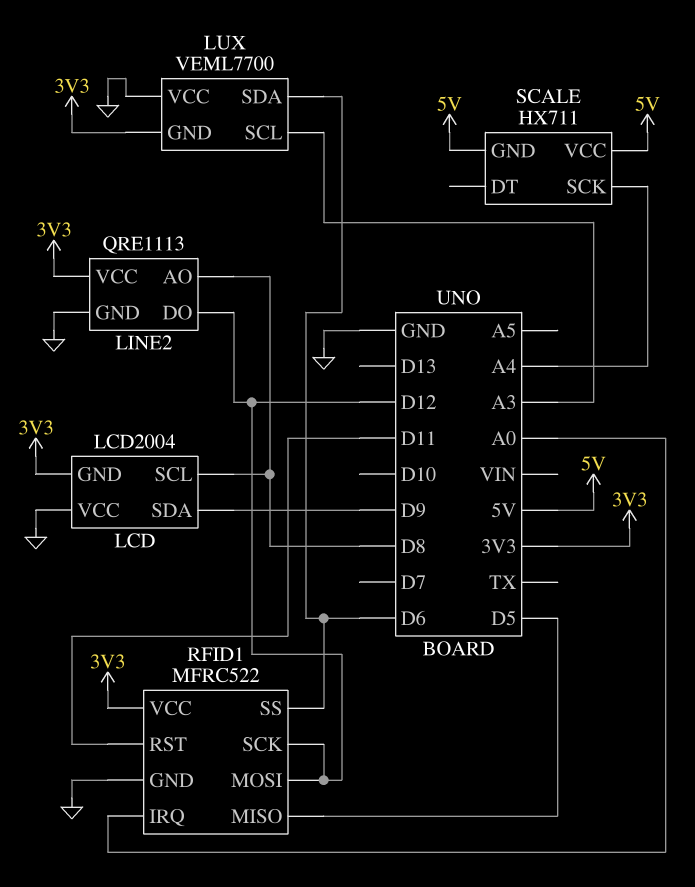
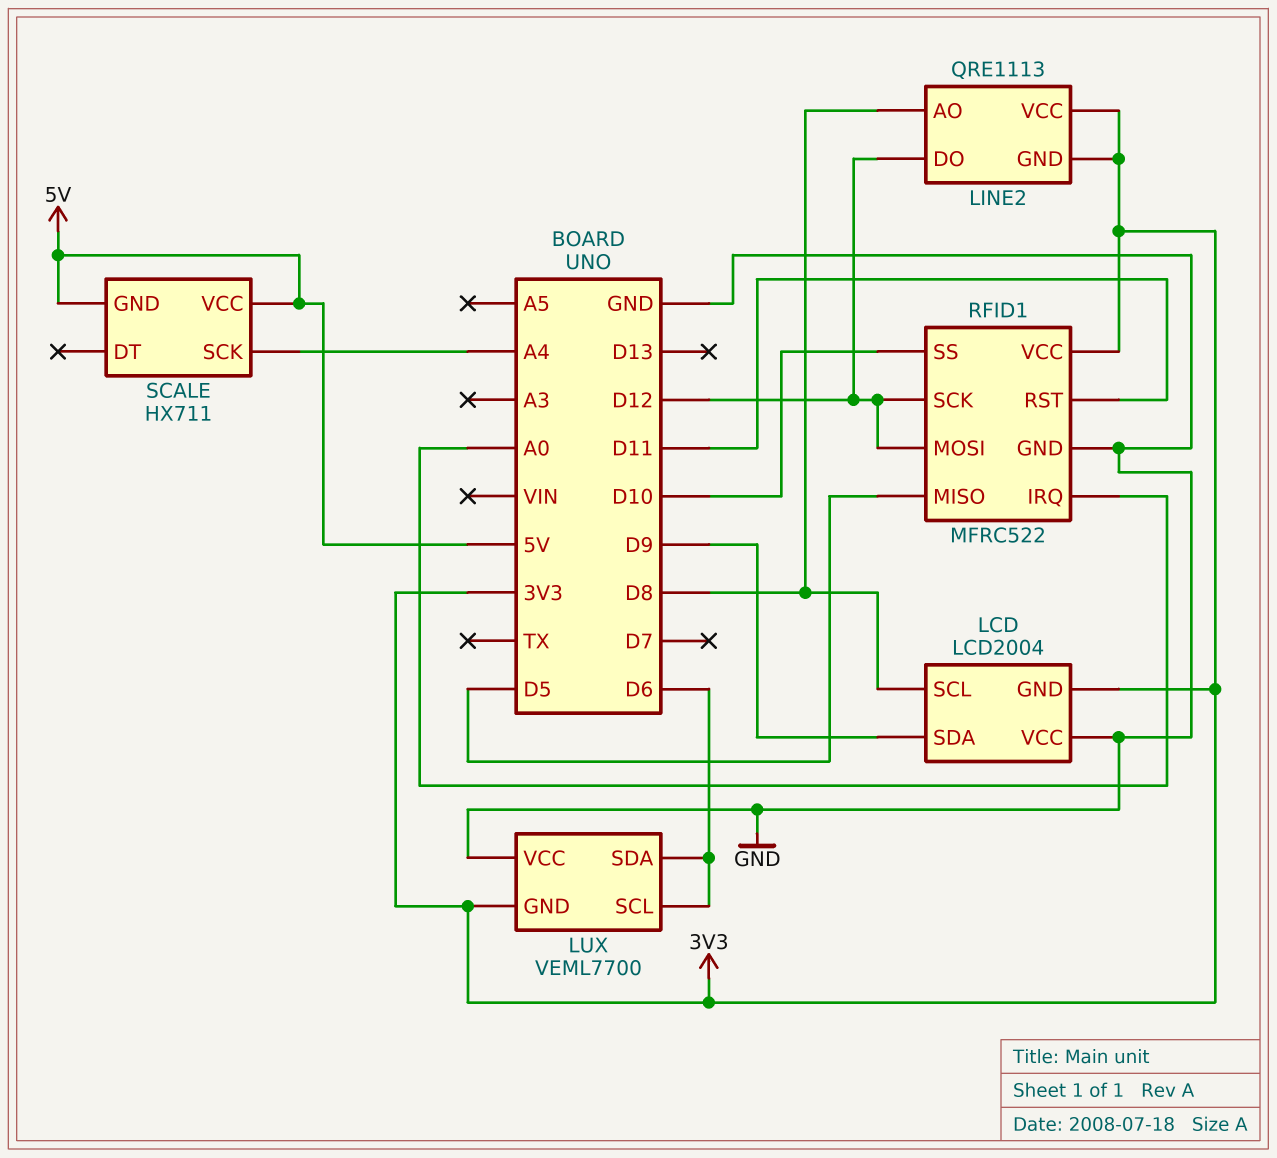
LINE2 pin GND: GND -> 3V3
LUX pin SCL: A3 -> D6
RFID1 pin SS: D6 -> D10

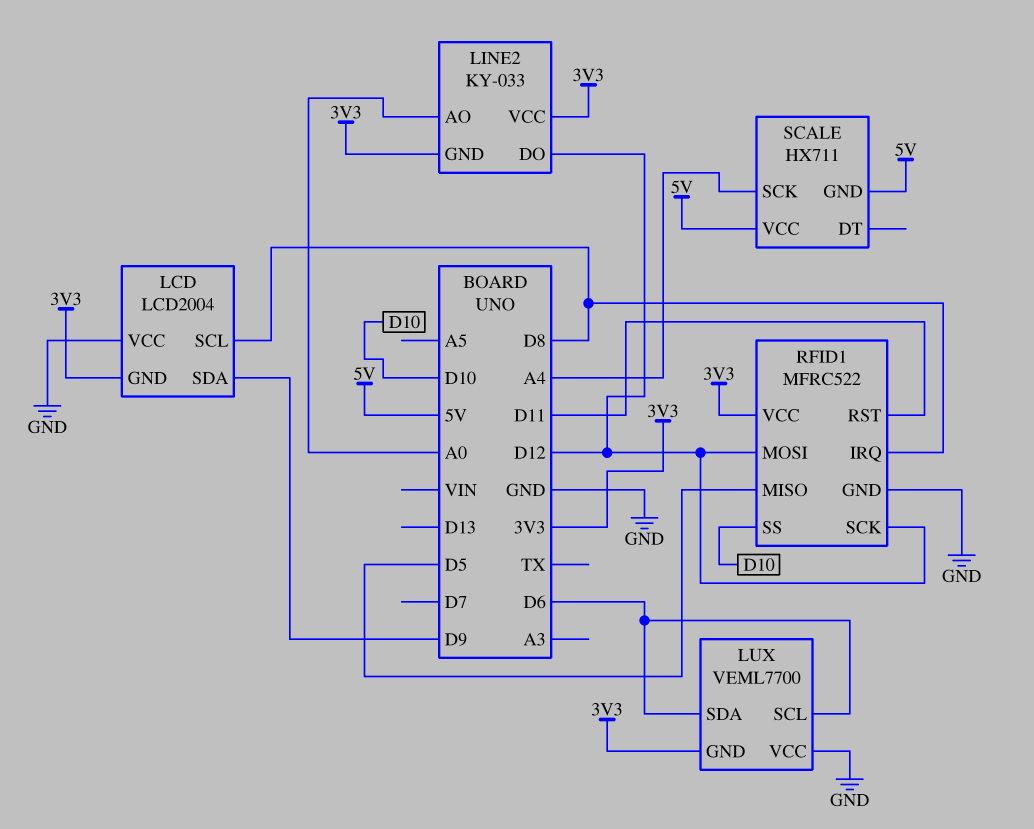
LINE2: QRE1113 -> KY-033
LINE2 pin AO: D8 -> A0
RFID1 pin IRQ: A0 -> D8

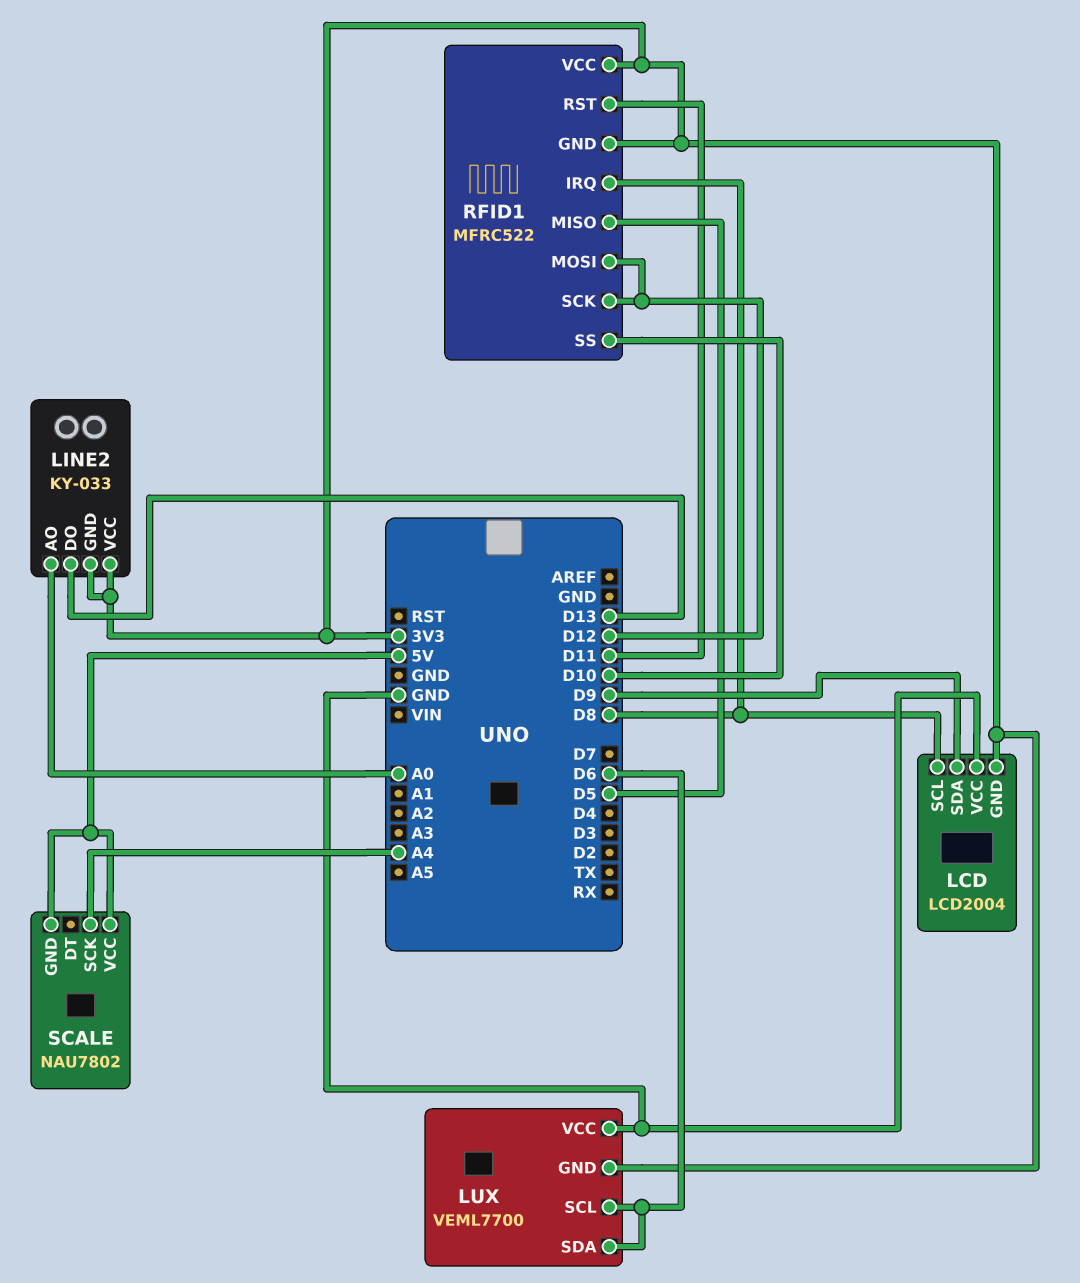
LINE2 pin DO: D12 -> D13
RFID1 pin GND: GND -> 3V3
SCALE: HX711 -> NAU7802

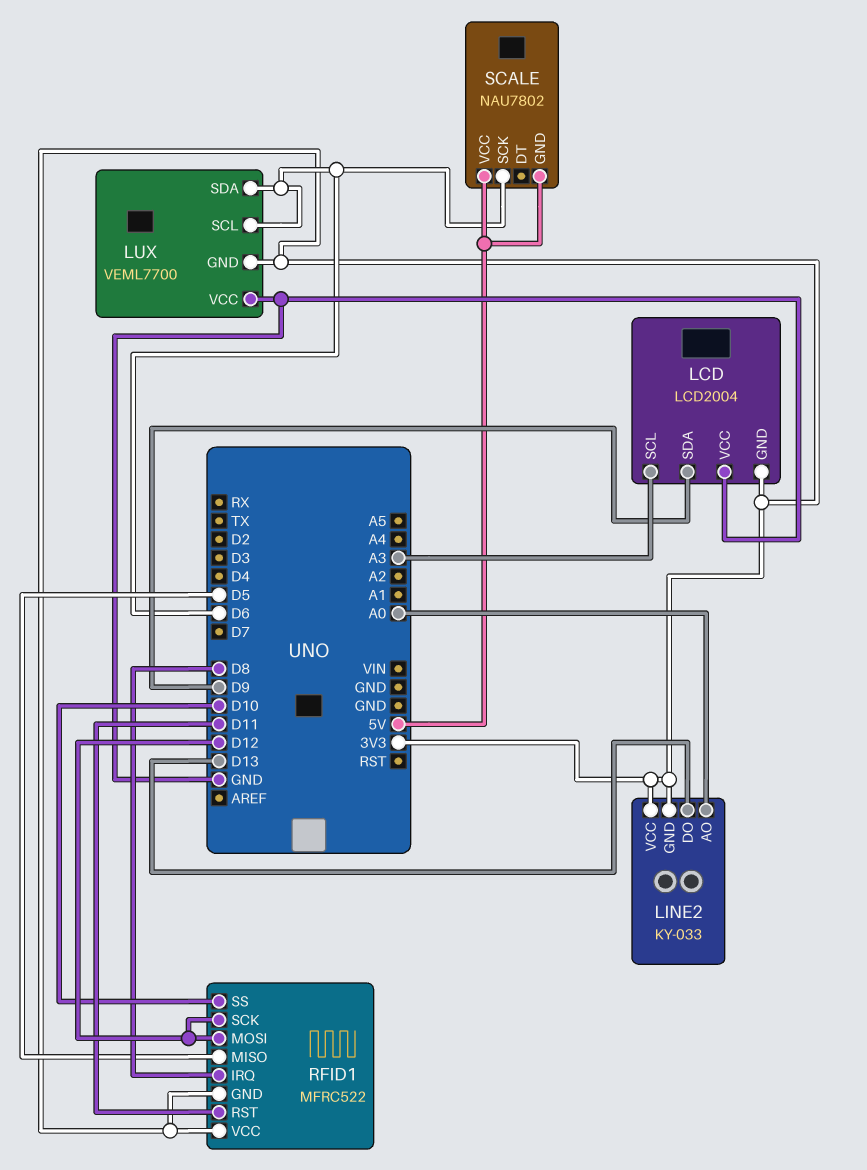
LCD pin SCL: D8 -> A3
SCALE pin SCK: A4 -> D6

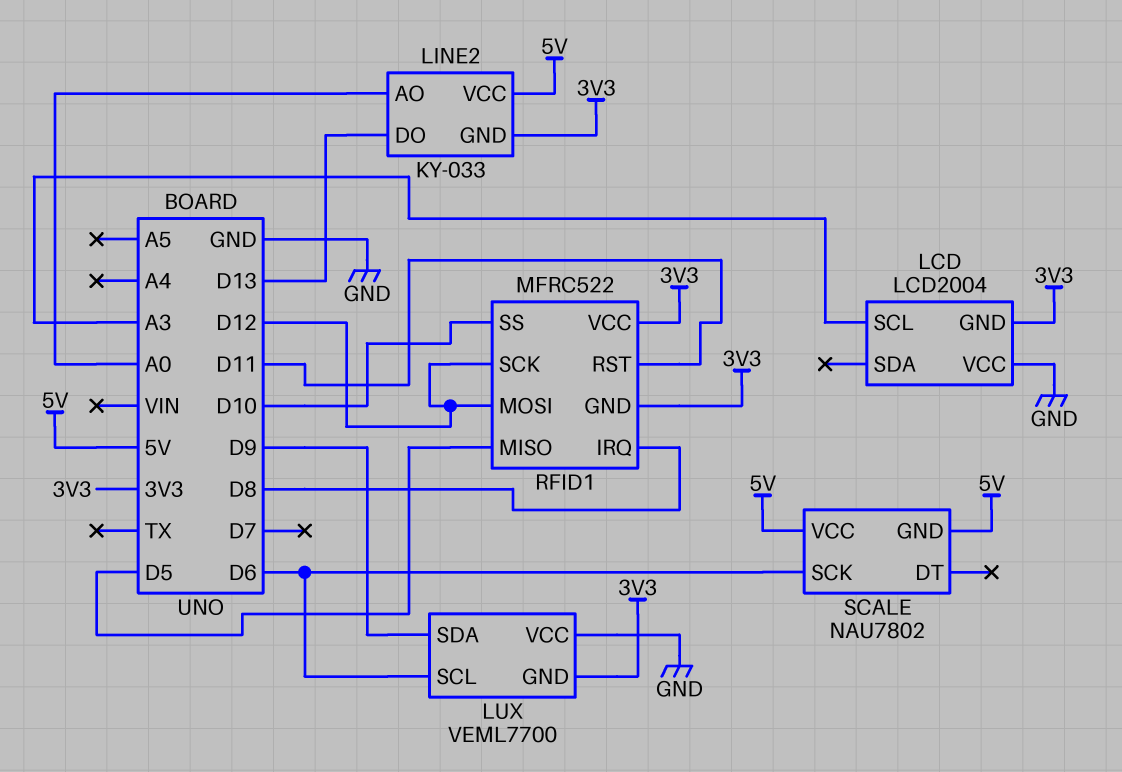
LCD pin SDA: D9 -> none
LINE2 pin VCC: 3V3 -> 5V
LUX pin SDA: D6 -> D9

